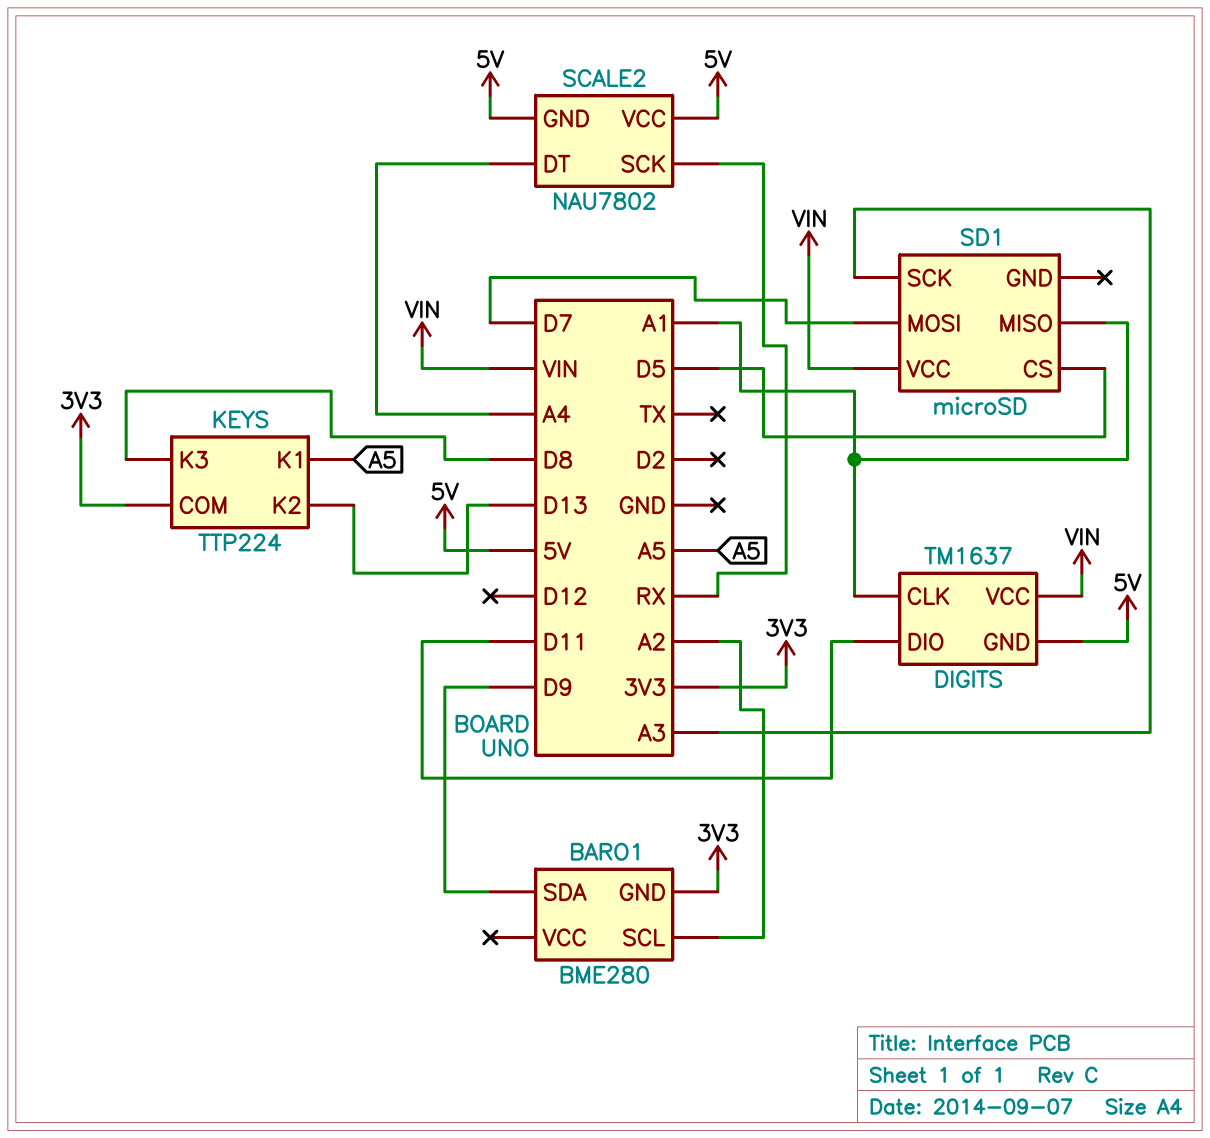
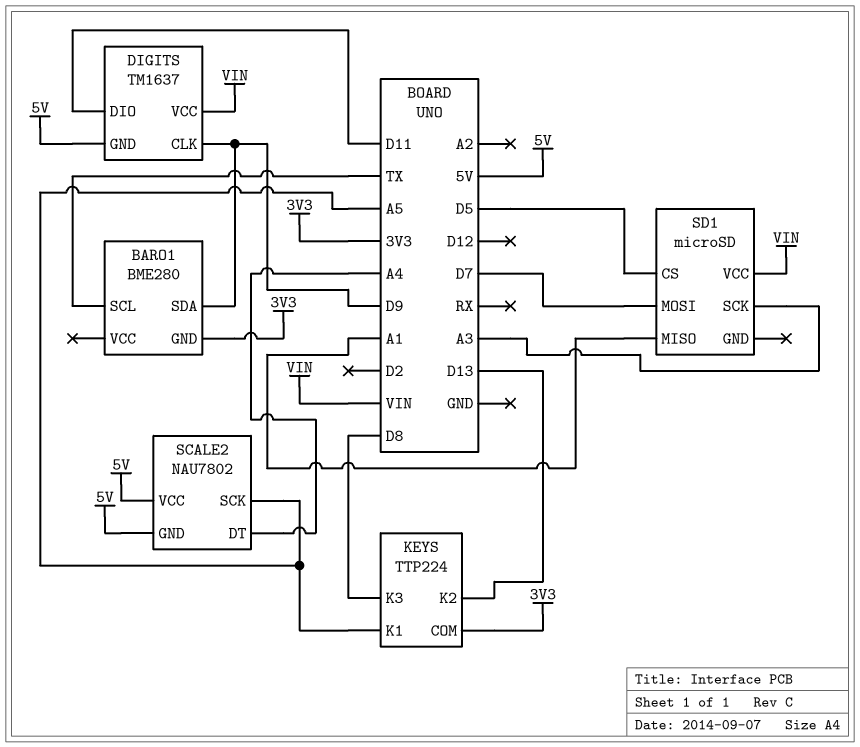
BARO1 pin SCL: A2 -> TX
DIGITS pin CLK: A1 -> D9
SCALE2 pin SCK: RX -> A5

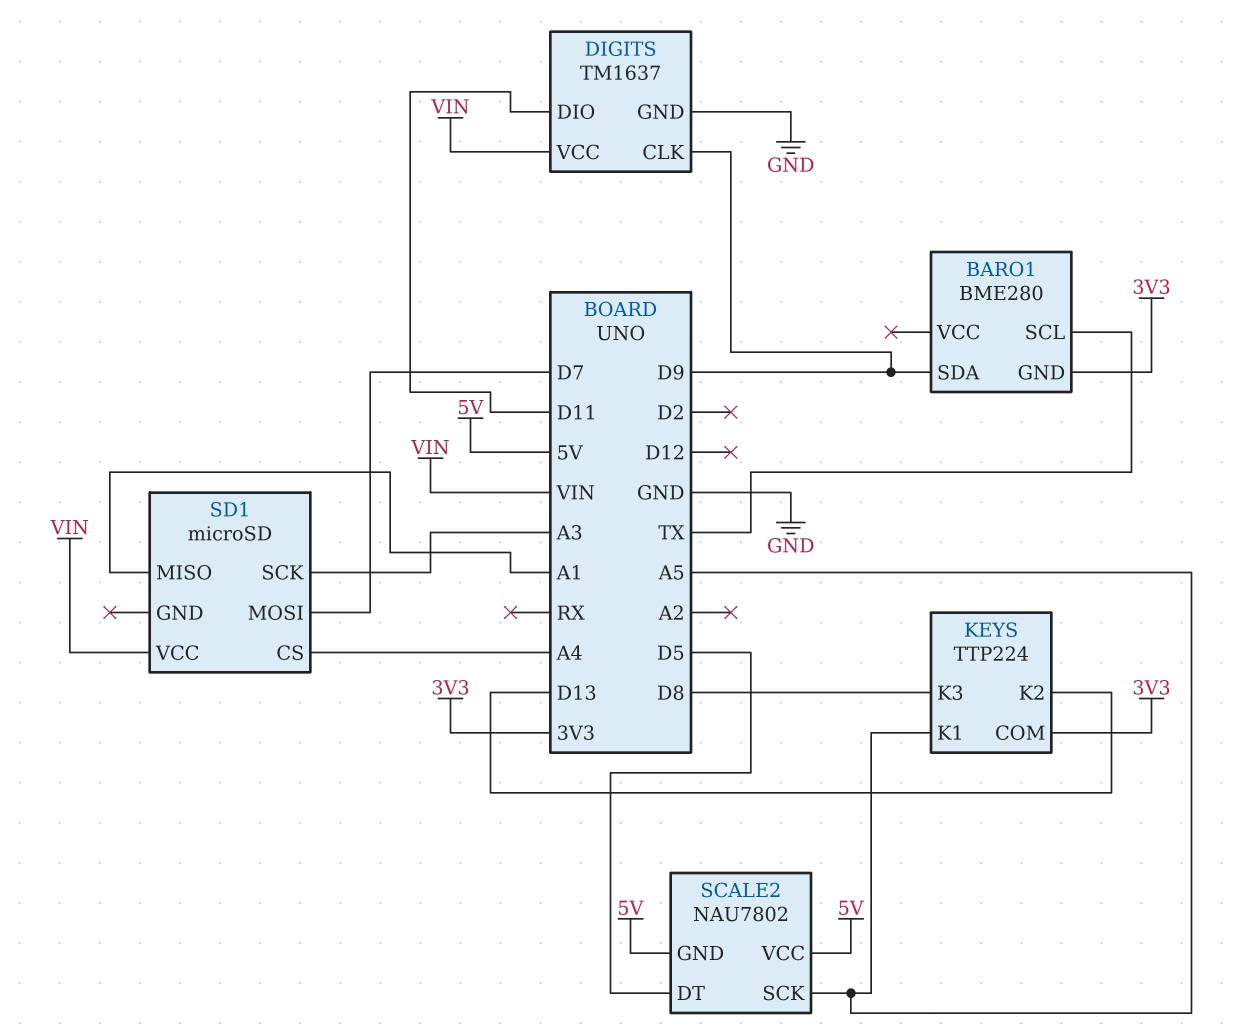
DIGITS pin GND: 5V -> GND
SCALE2 pin DT: A4 -> D5
SD1 pin CS: D5 -> A4

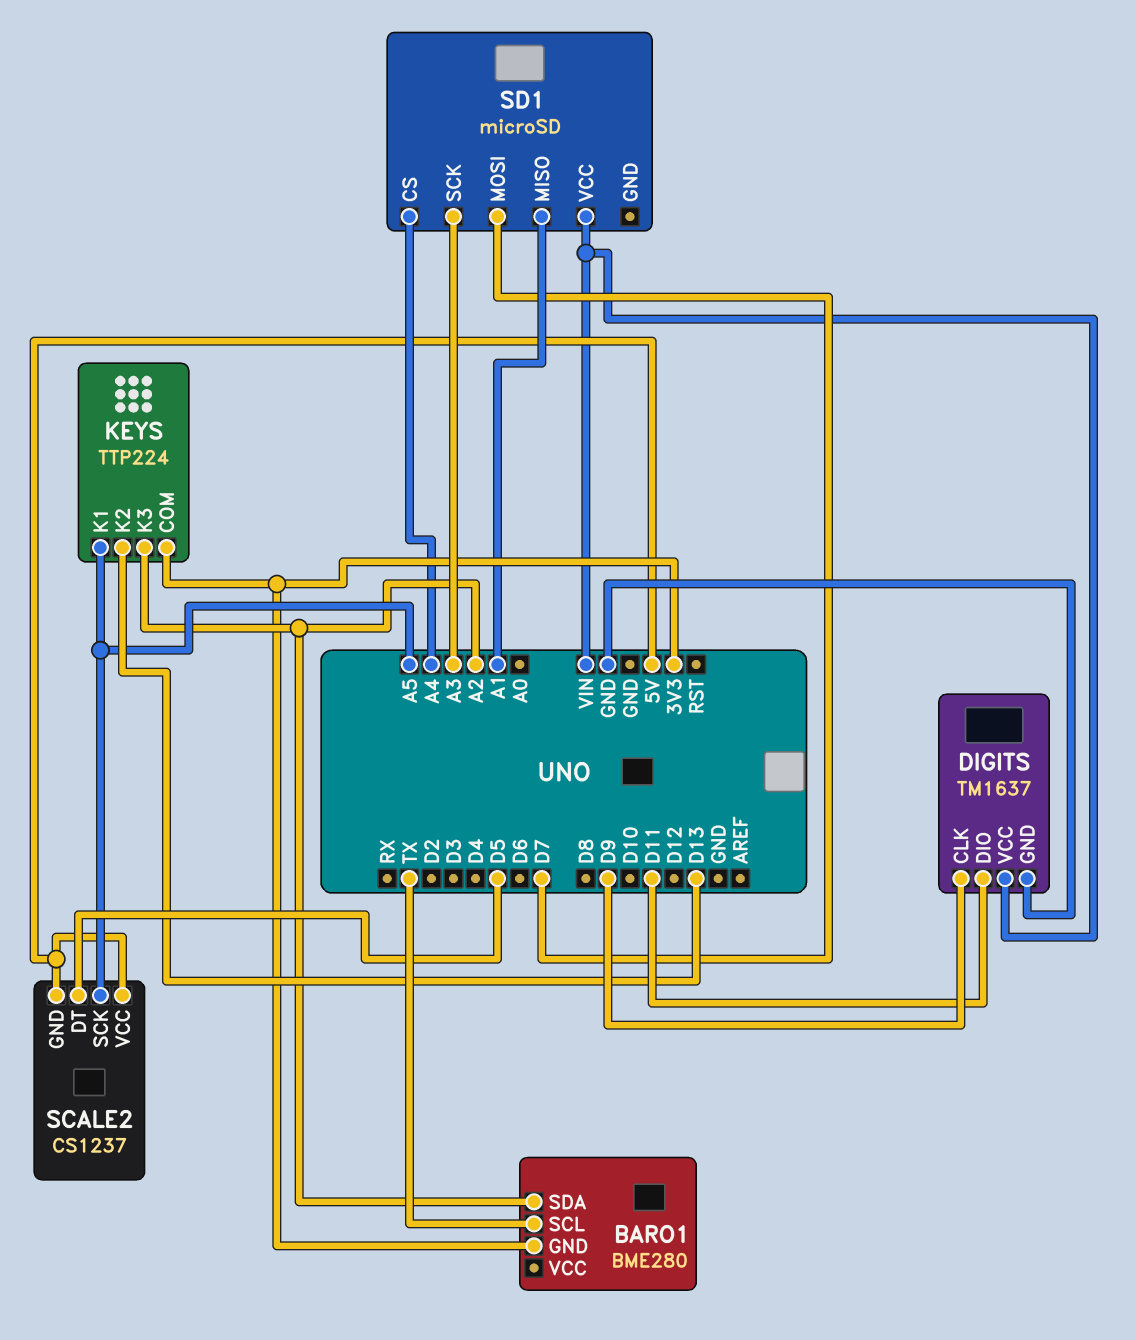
BARO1 pin SDA: D9 -> A2
KEYS pin K3: D8 -> A2
SCALE2: NAU7802 -> CS1237

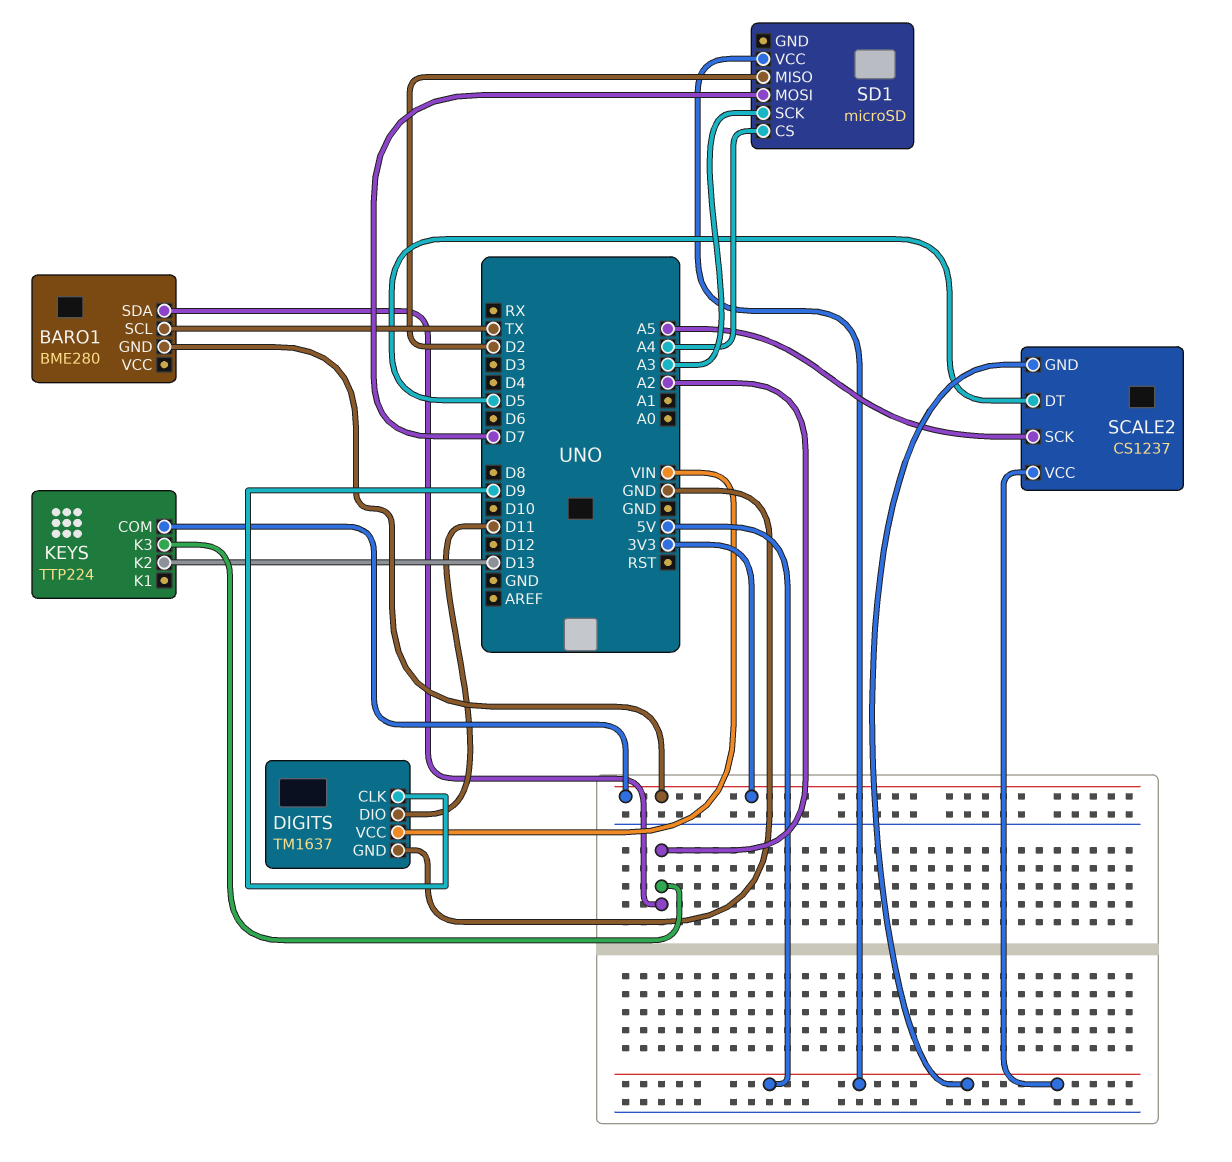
KEYS pin K1: A5 -> none
SD1 pin MISO: A1 -> D2
SD1 pin VCC: VIN -> 5V

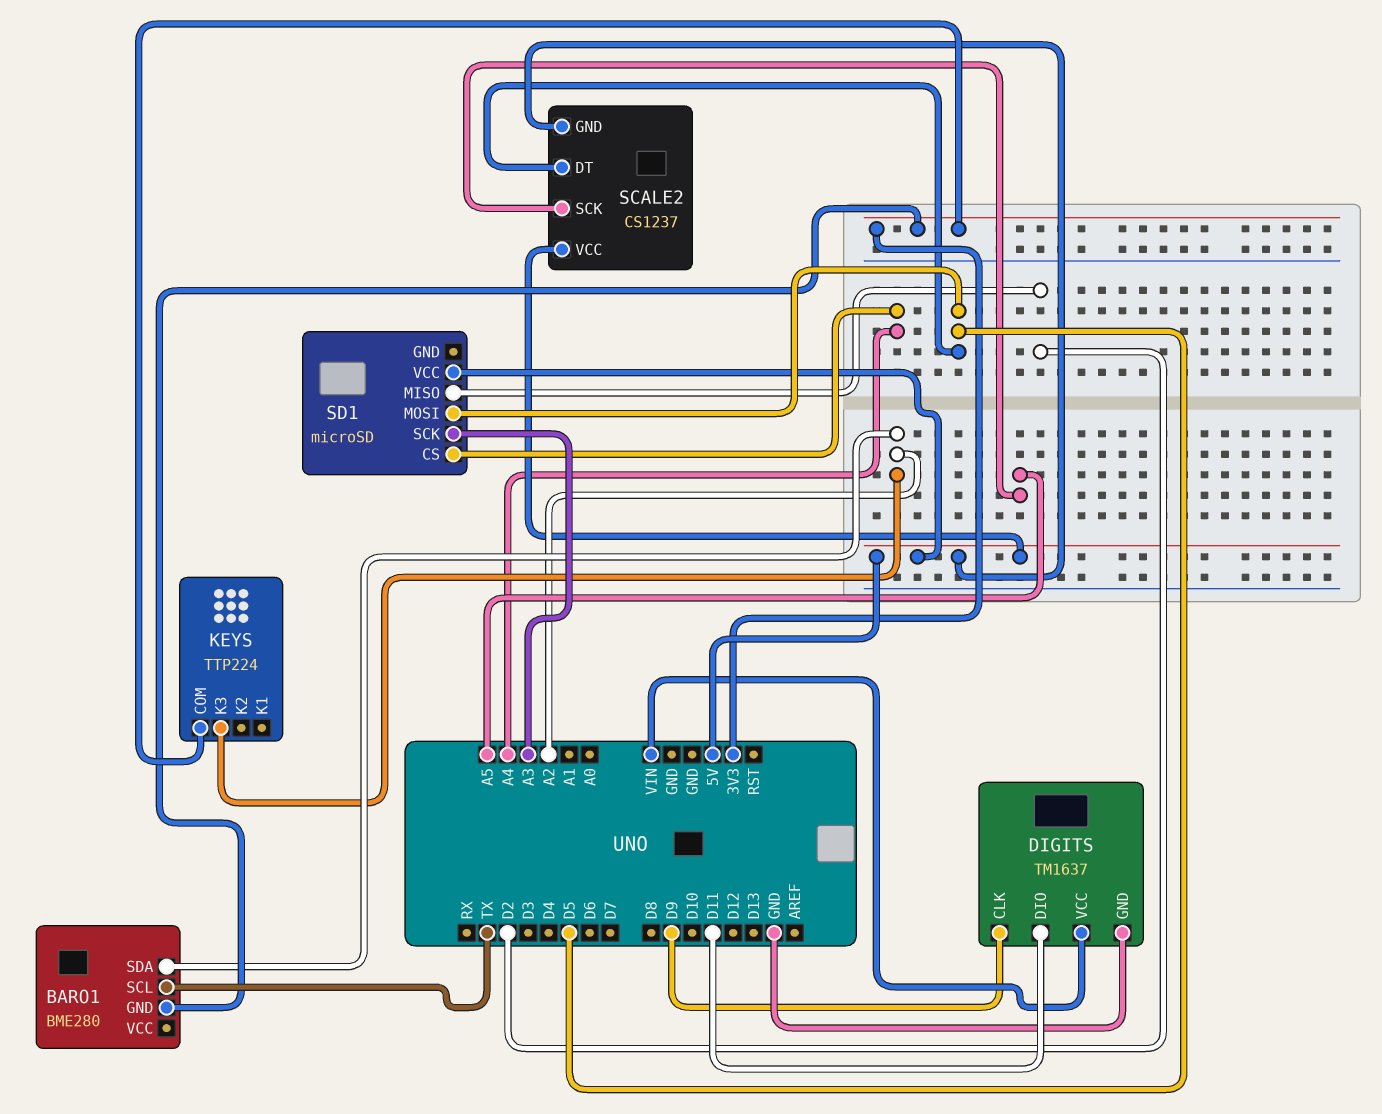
KEYS pin K2: D13 -> none
SD1 pin MOSI: D7 -> D5

